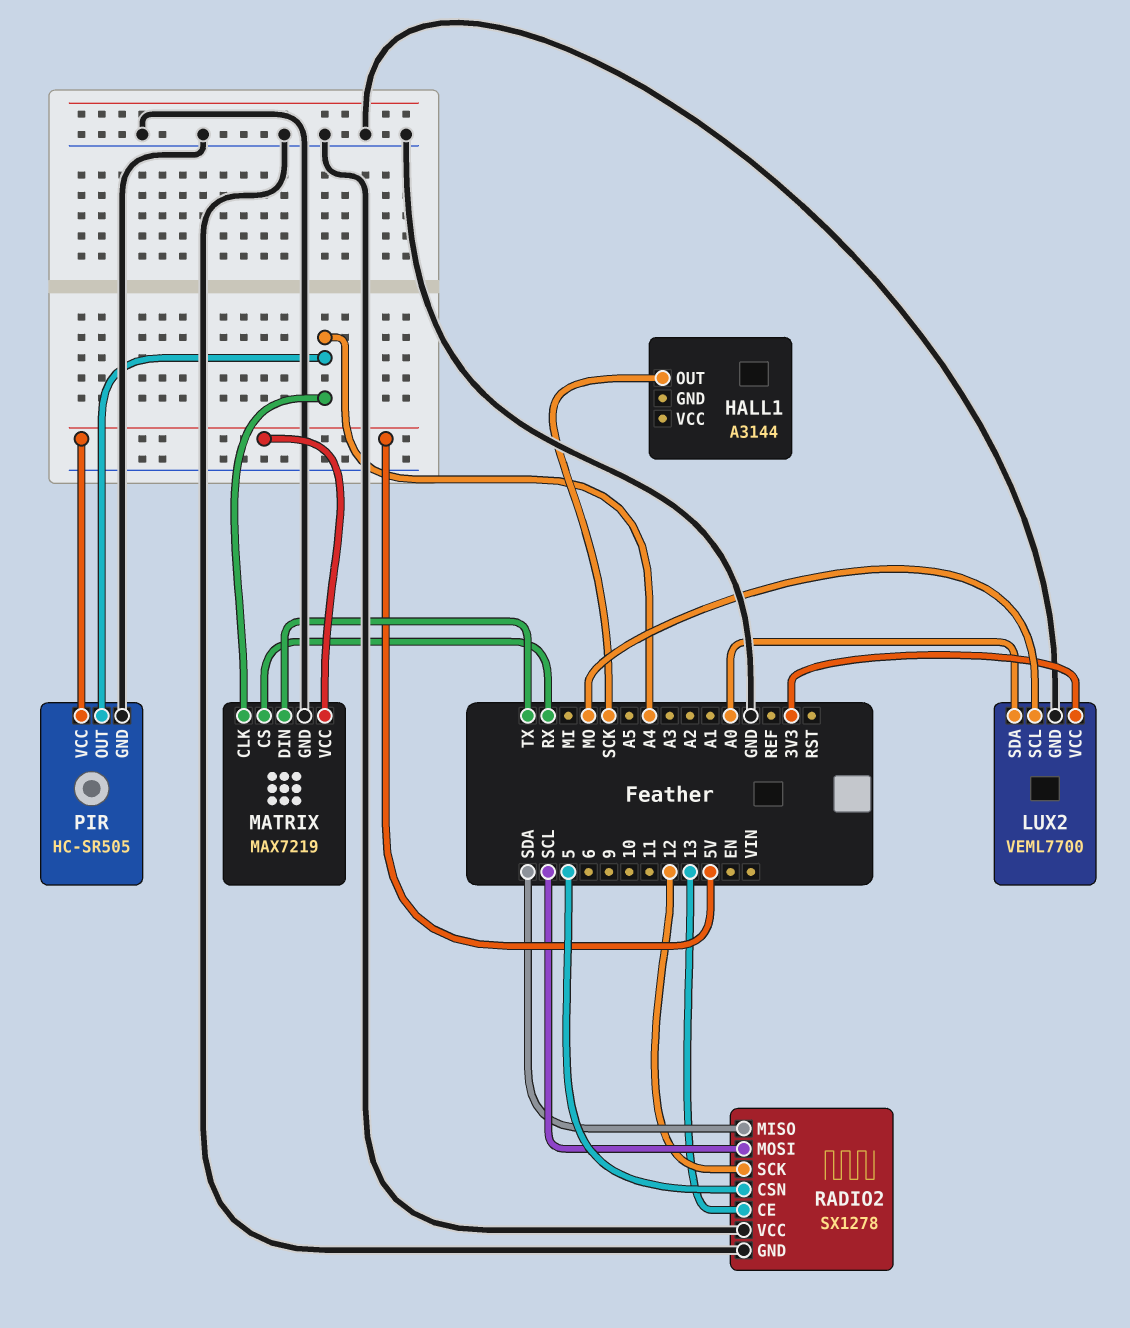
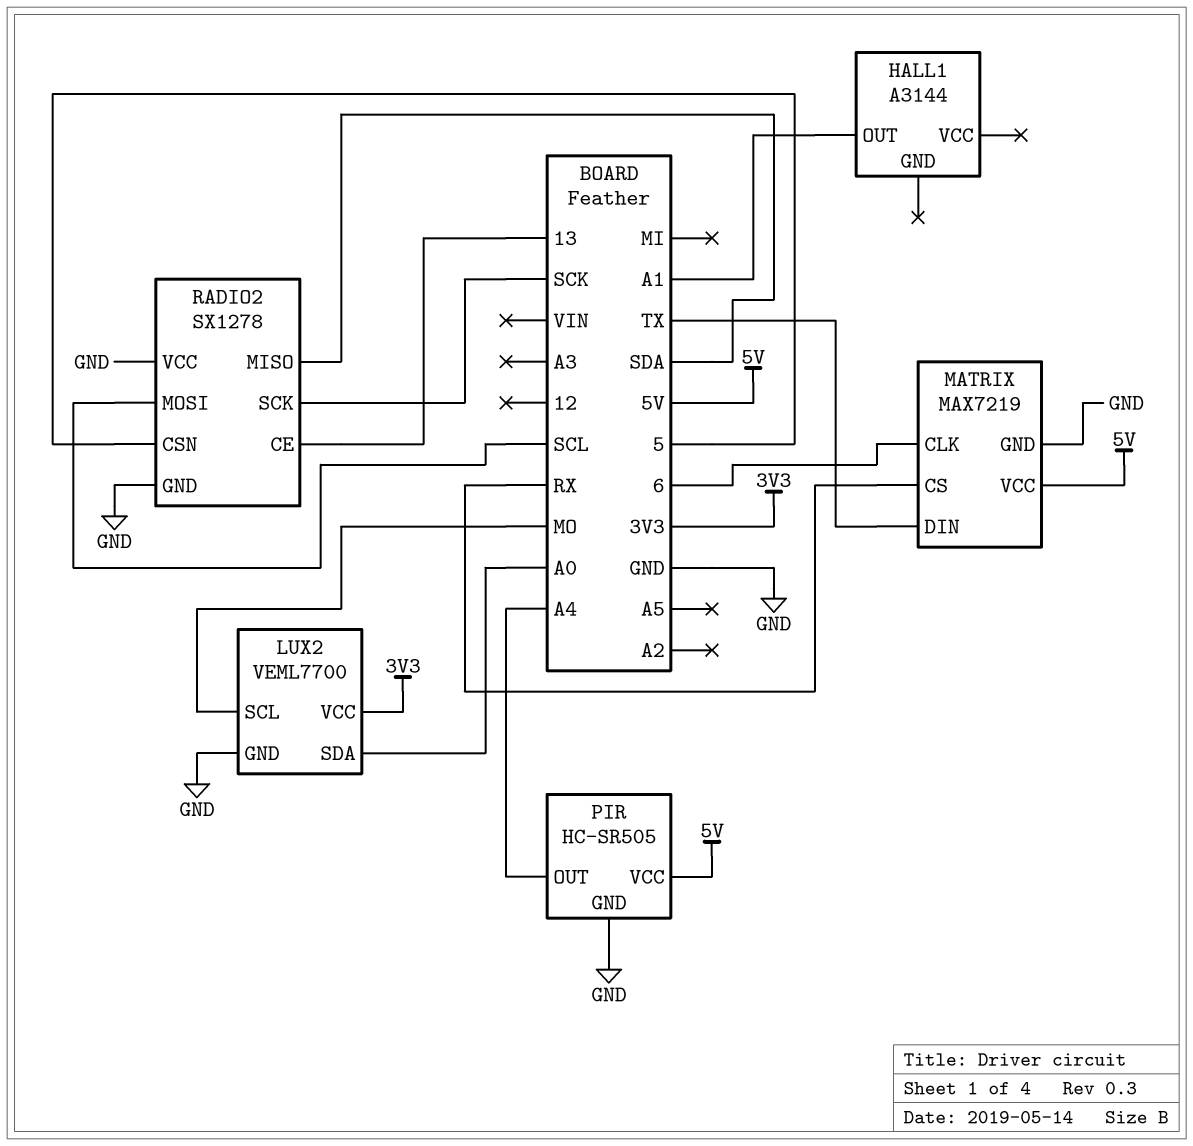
HALL1 pin OUT: SCK -> A1
MATRIX pin CLK: A4 -> 6
RADIO2 pin SCK: 12 -> SCK

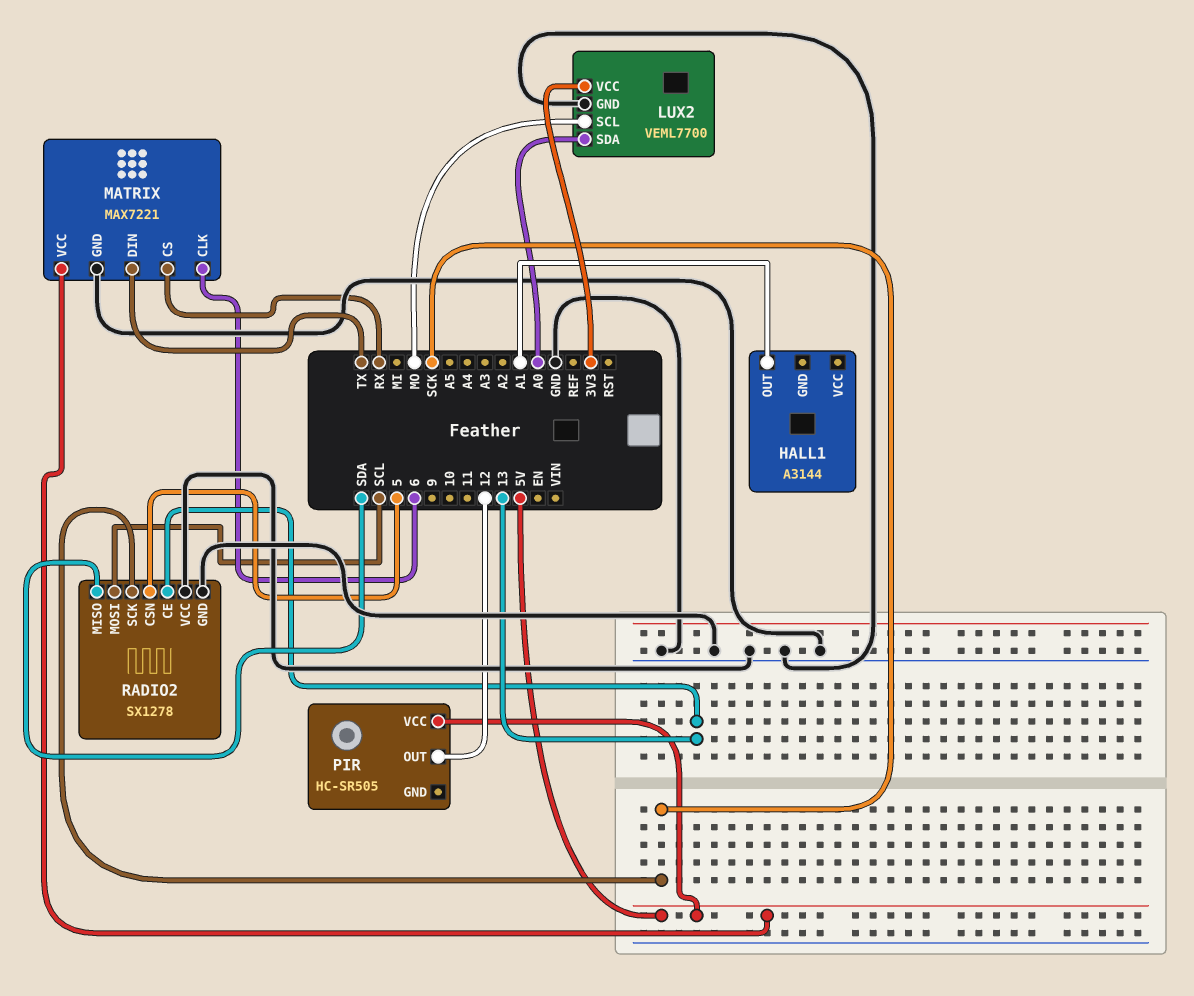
MATRIX: MAX7219 -> MAX7221
PIR pin GND: GND -> none
PIR pin OUT: A4 -> 12

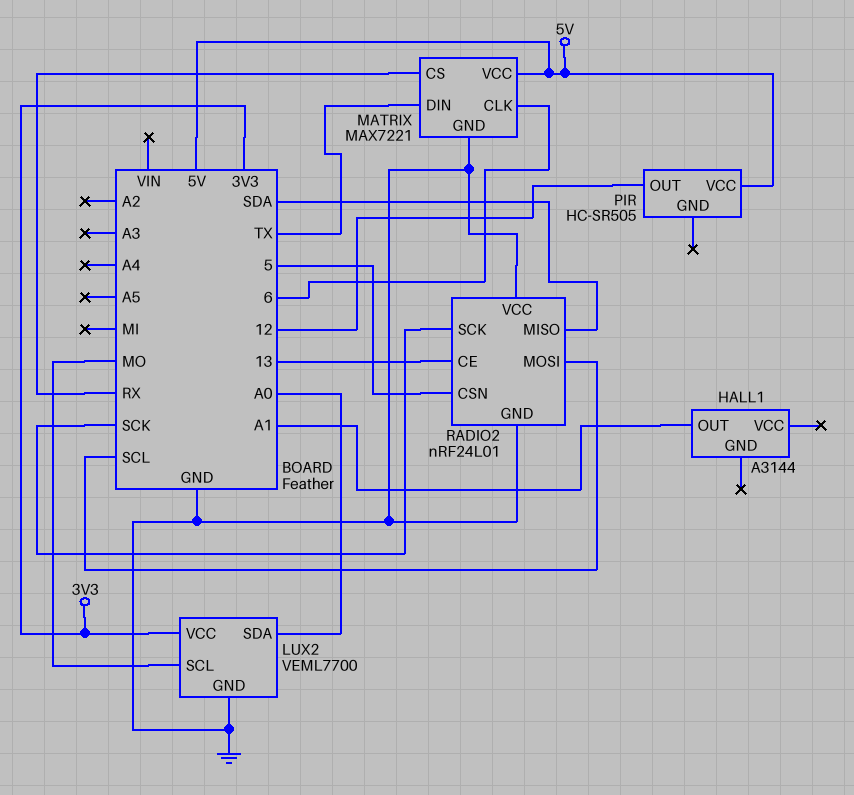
RADIO2: SX1278 -> nRF24L01

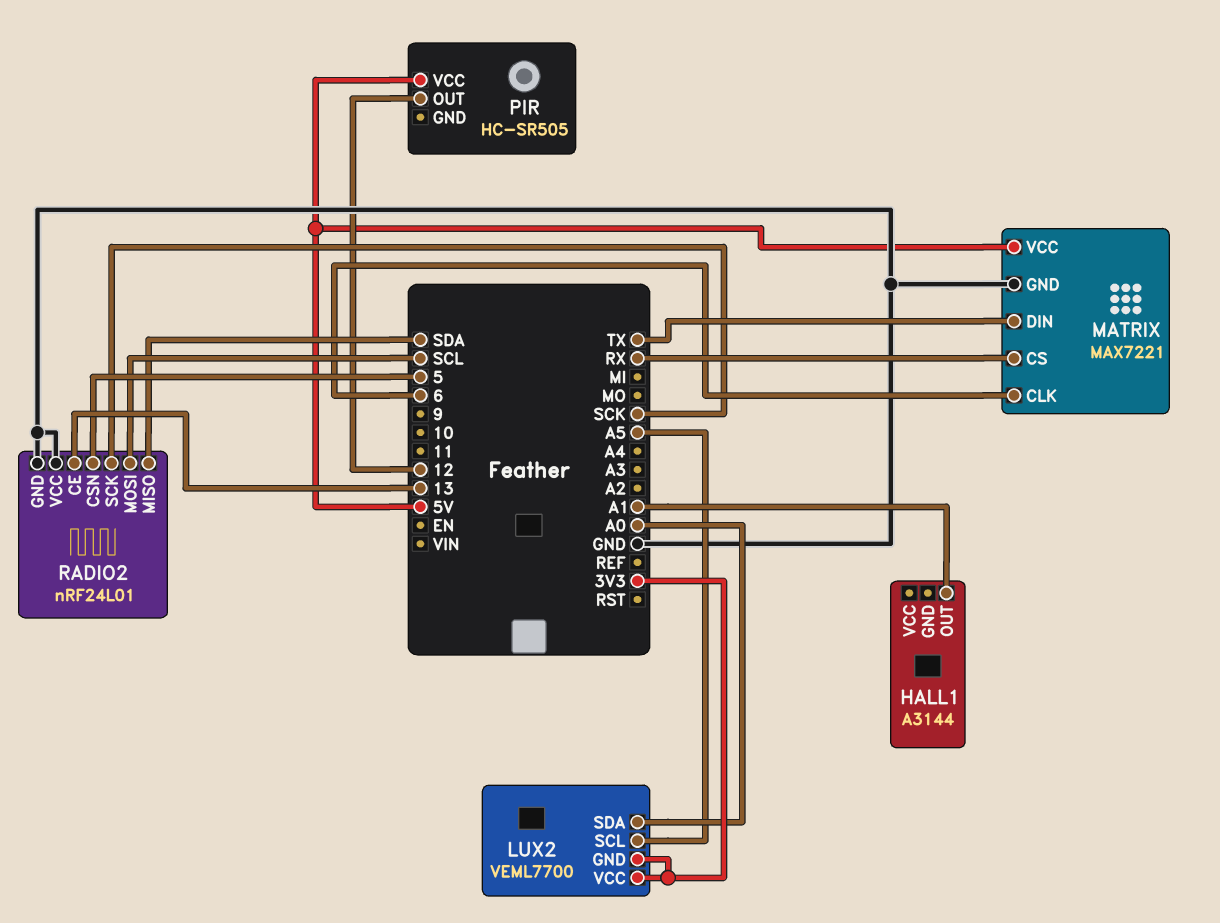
LUX2 pin GND: GND -> 3V3
LUX2 pin SCL: MO -> A5

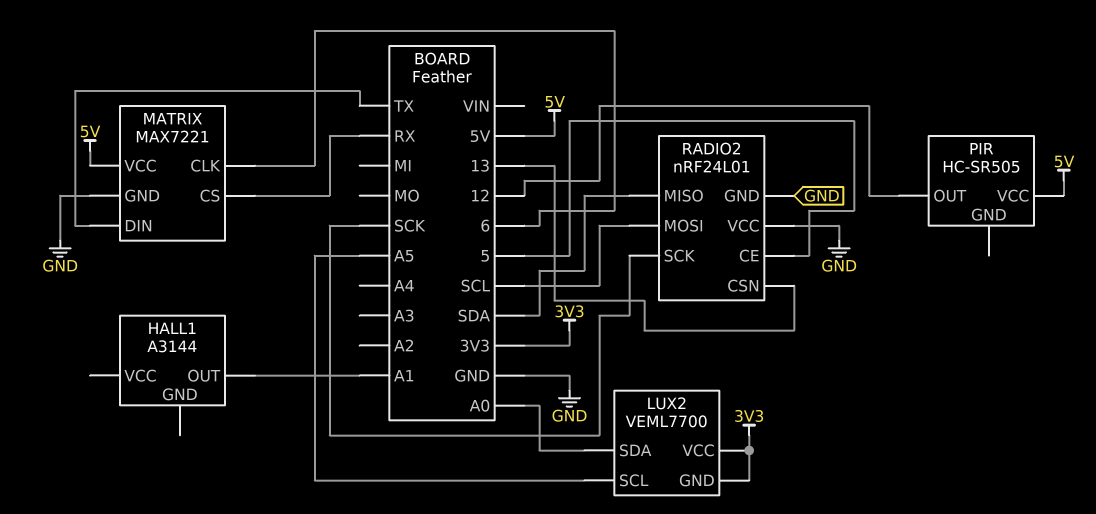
RADIO2 pin CE: 13 -> 5
RADIO2 pin CSN: 5 -> 13

